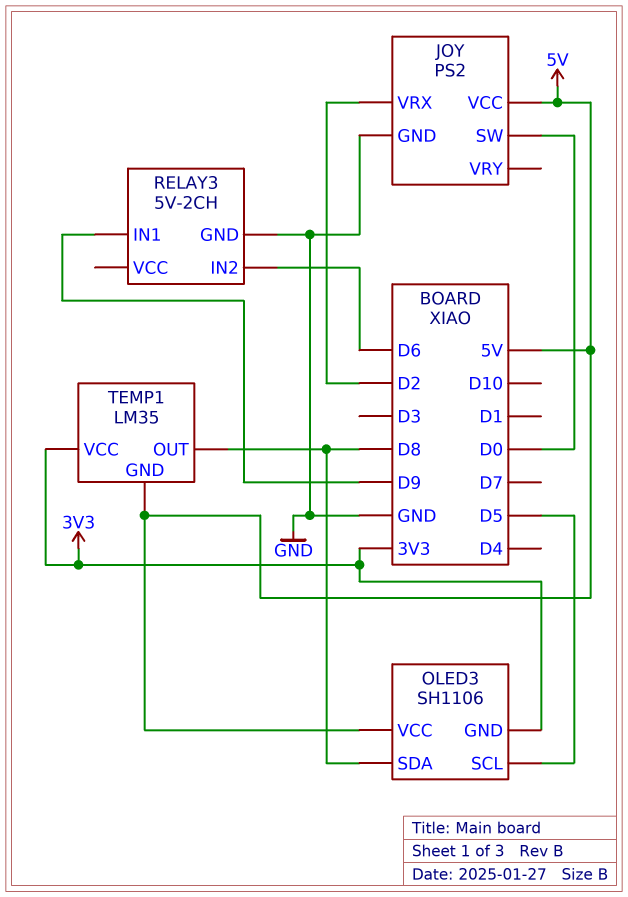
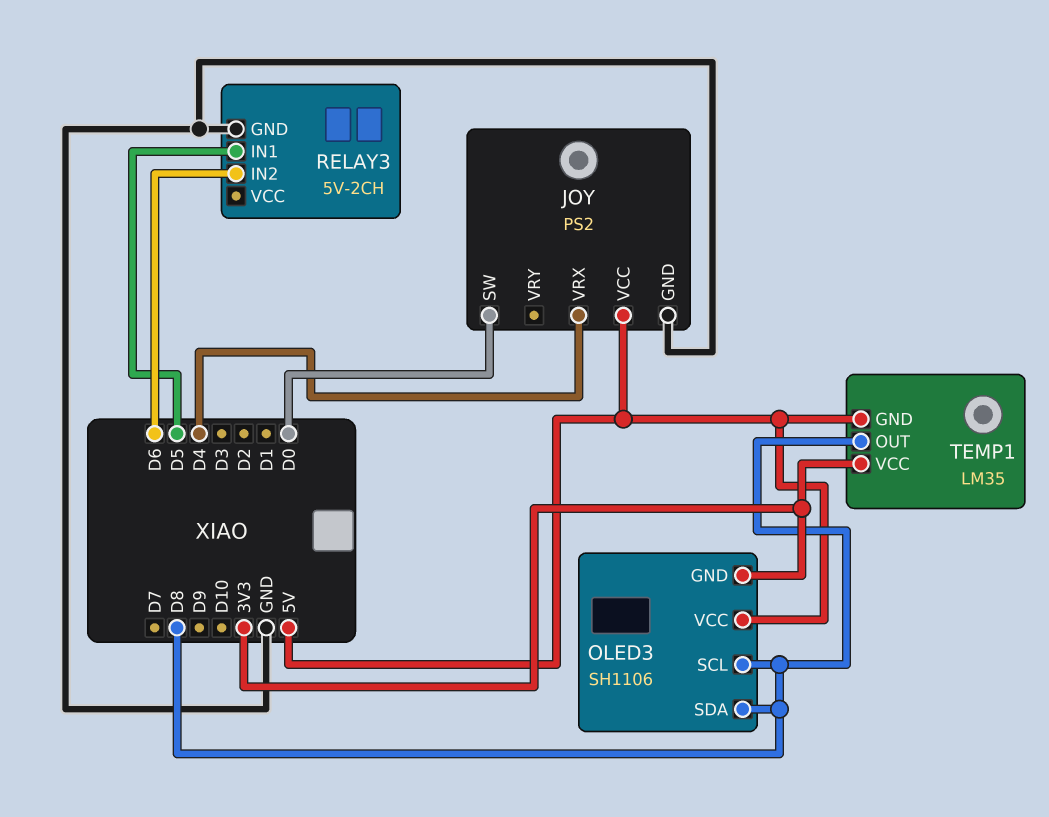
JOY pin VRX: D2 -> D4
OLED3 pin SCL: D5 -> D8
RELAY3 pin IN1: D9 -> D5

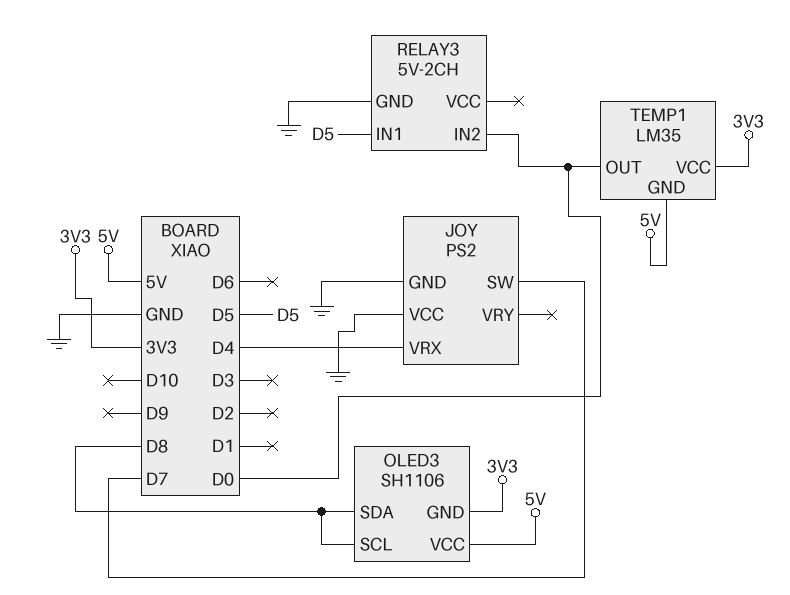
JOY pin SW: D0 -> D7
JOY pin VCC: 5V -> GND
RELAY3 pin IN2: D6 -> D0
TEMP1 pin OUT: D8 -> D0

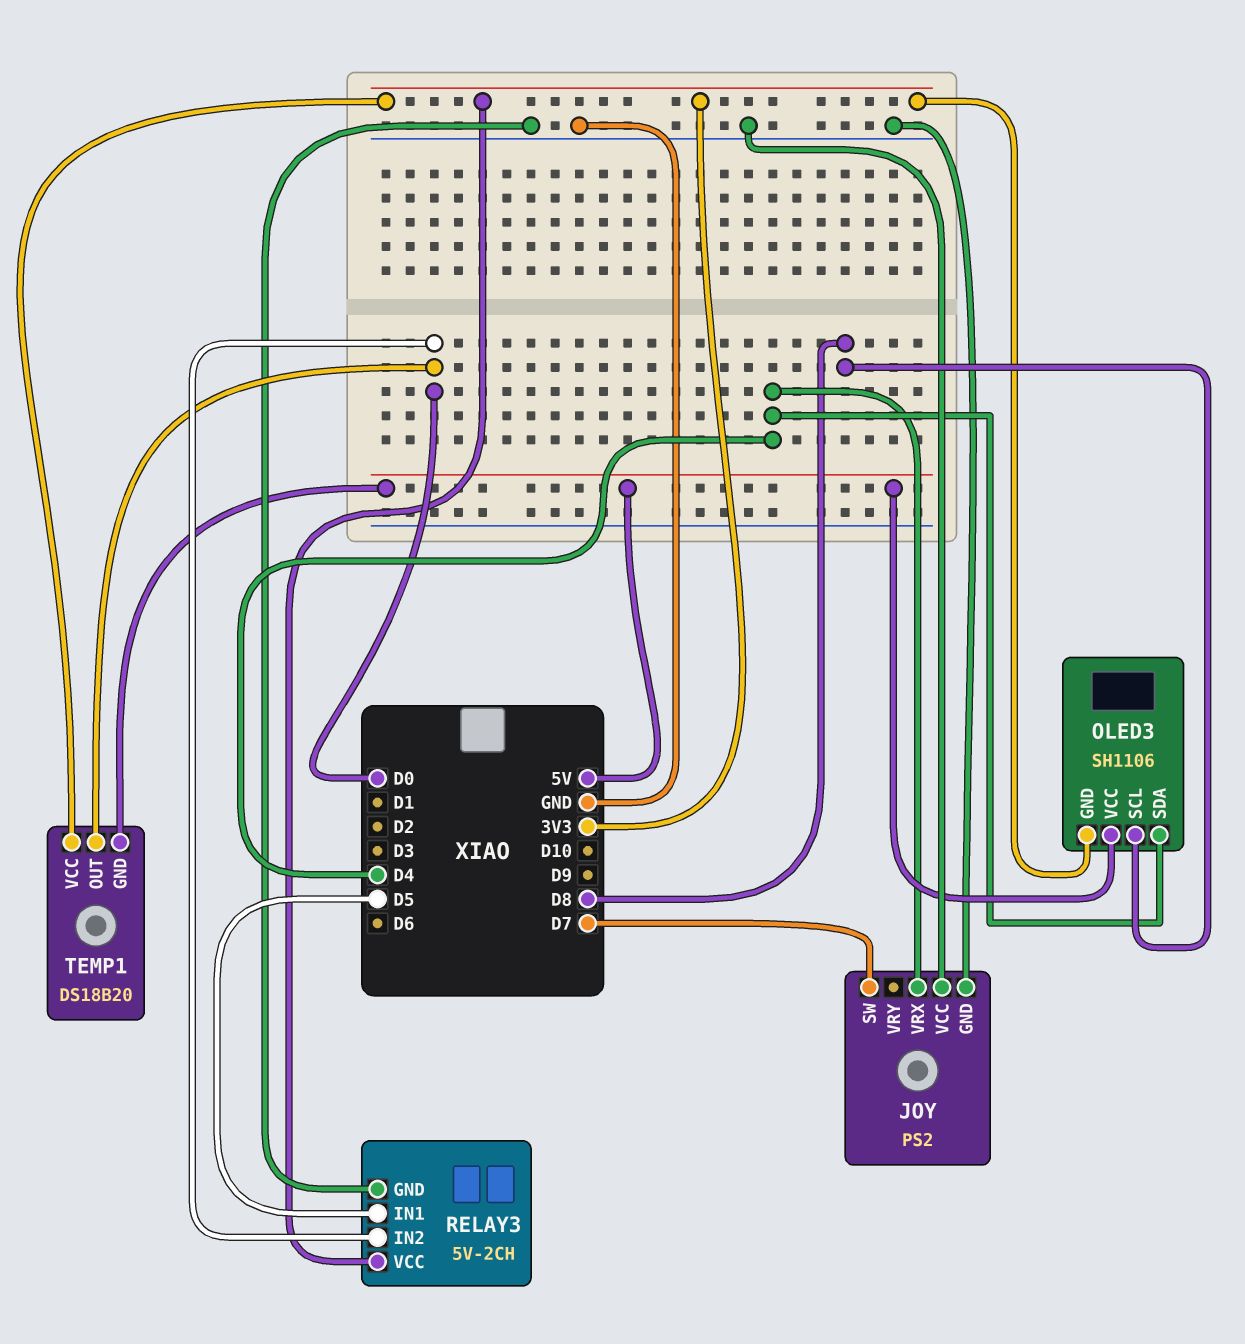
OLED3 pin SDA: D8 -> D4
RELAY3 pin VCC: none -> 3V3
TEMP1: LM35 -> DS18B20

